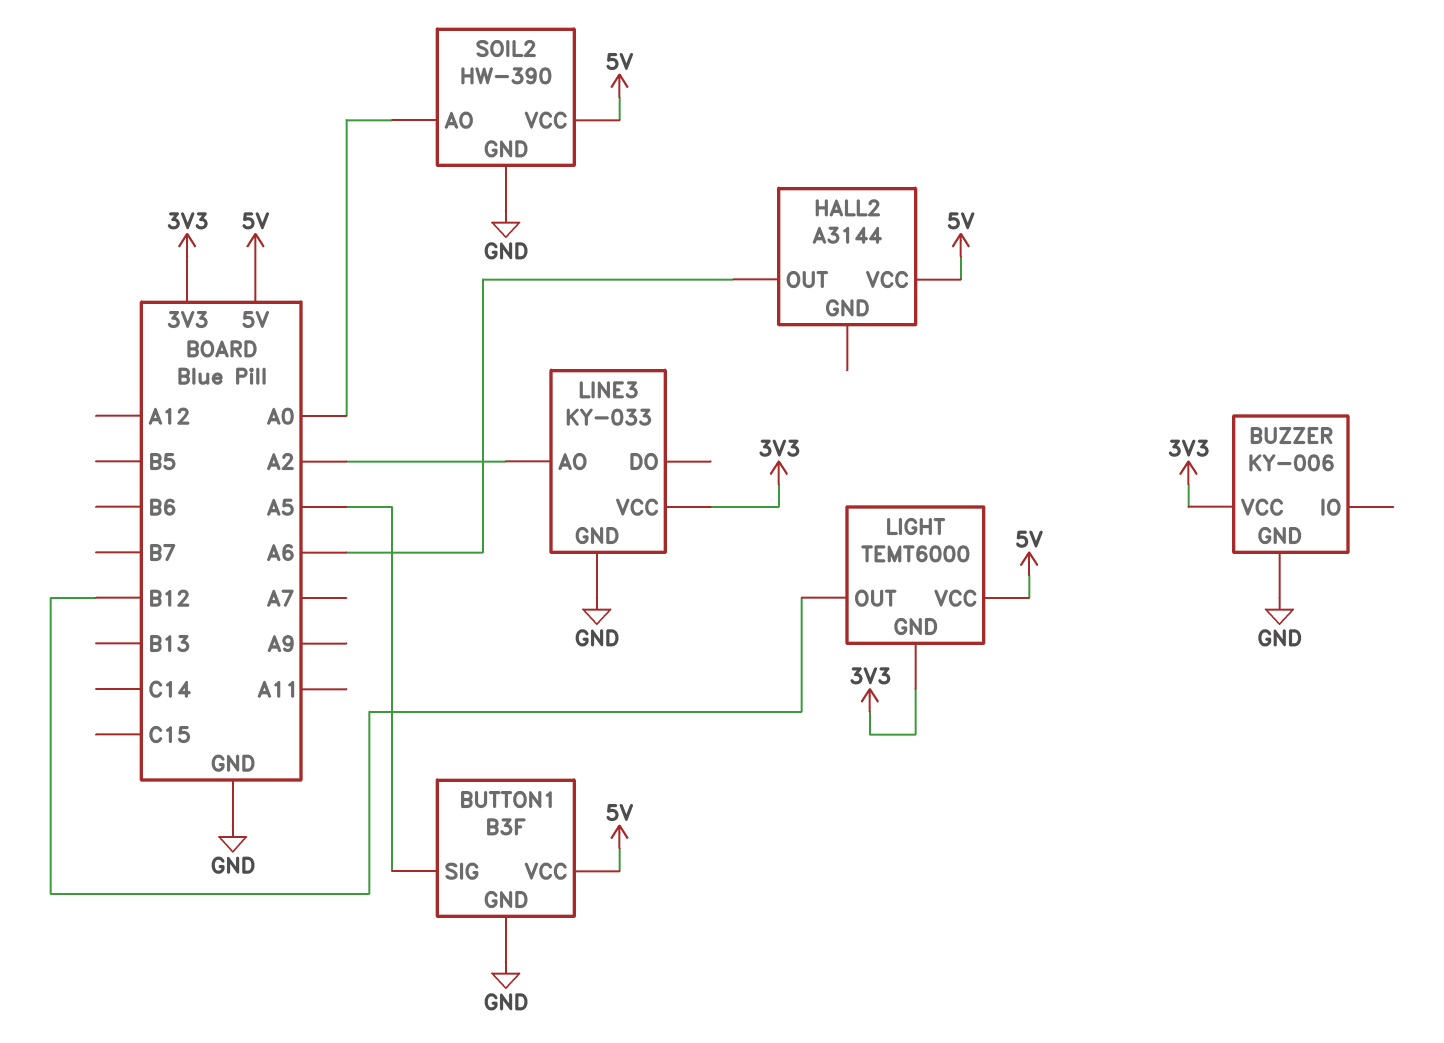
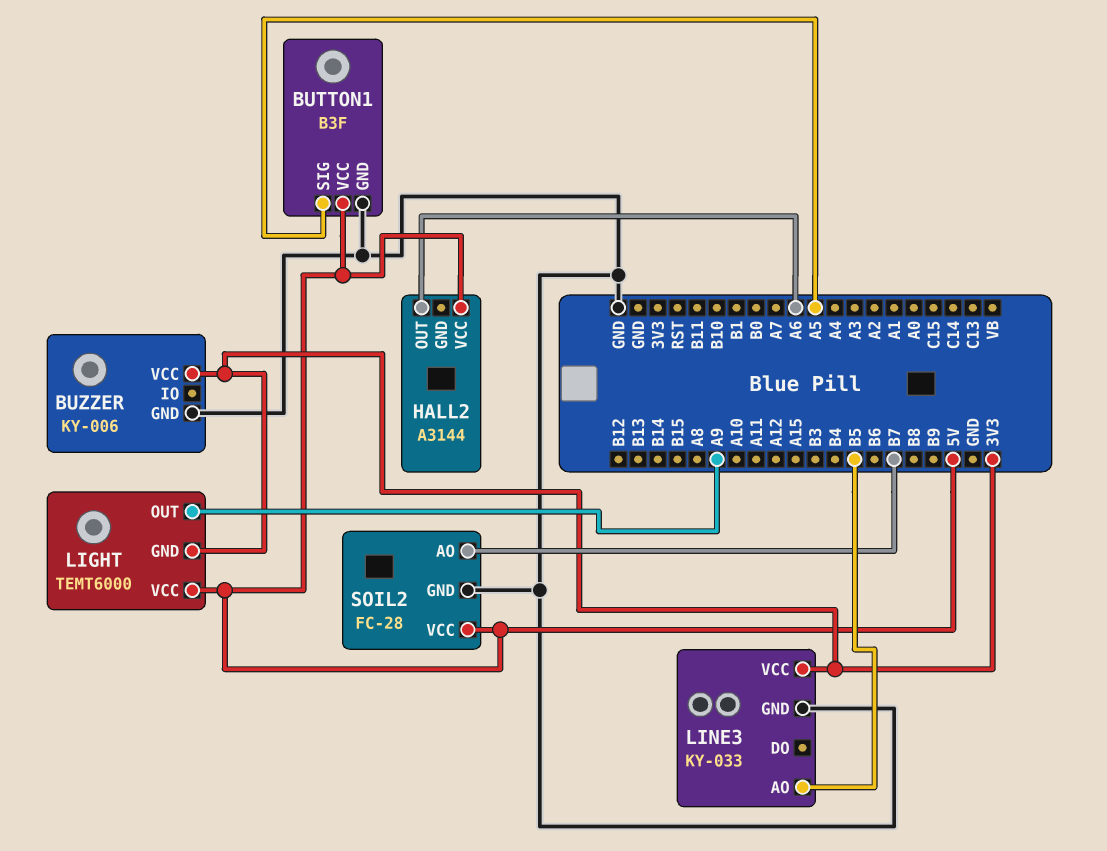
LIGHT pin OUT: B12 -> A9
LINE3 pin AO: A2 -> B5
SOIL2: HW-390 -> FC-28
SOIL2 pin AO: A0 -> B7

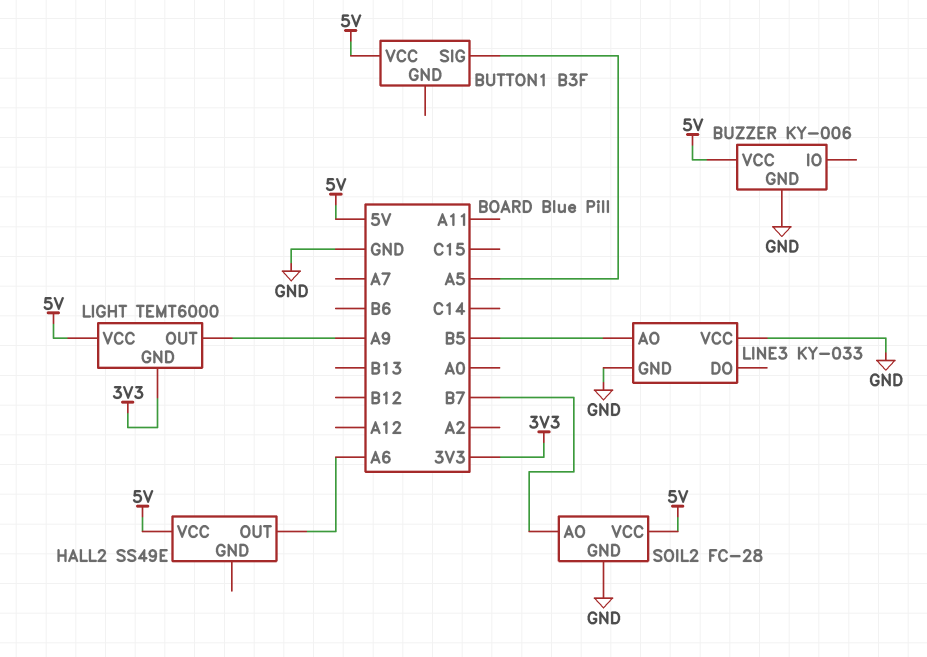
BUTTON1 pin GND: GND -> none
BUZZER pin VCC: 3V3 -> 5V
HALL2: A3144 -> SS49E
LINE3 pin VCC: 3V3 -> GND

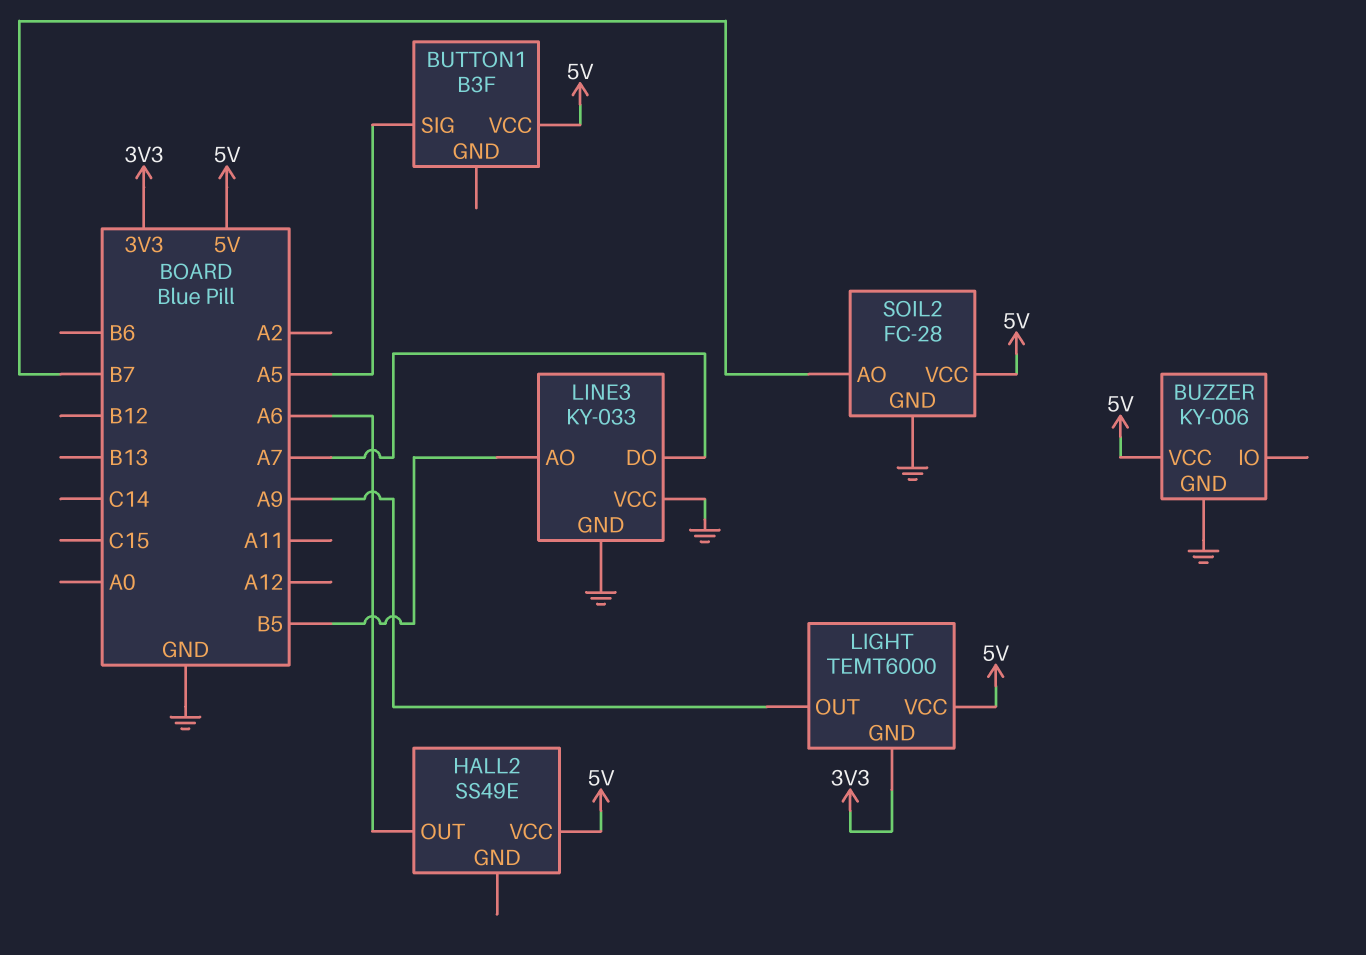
LINE3 pin DO: none -> A7

